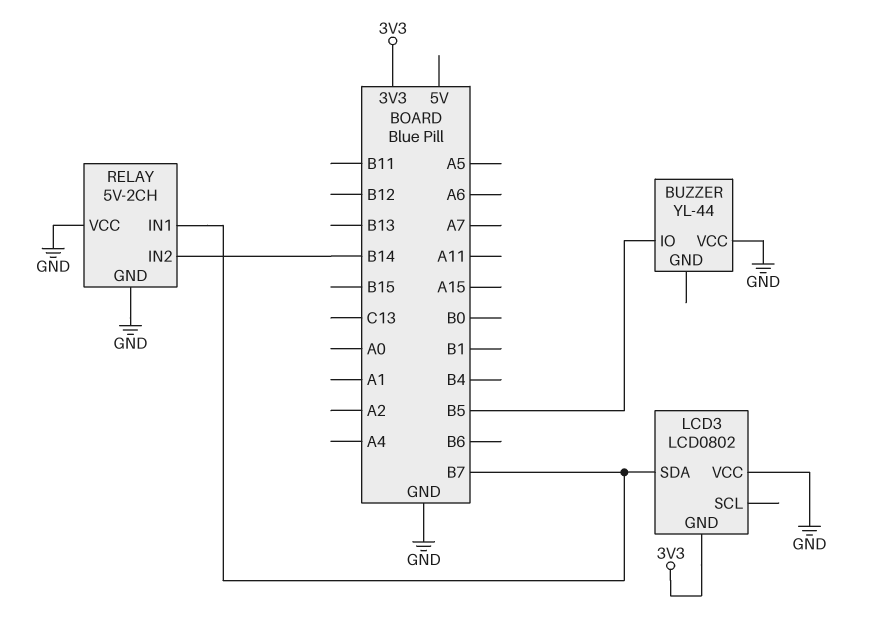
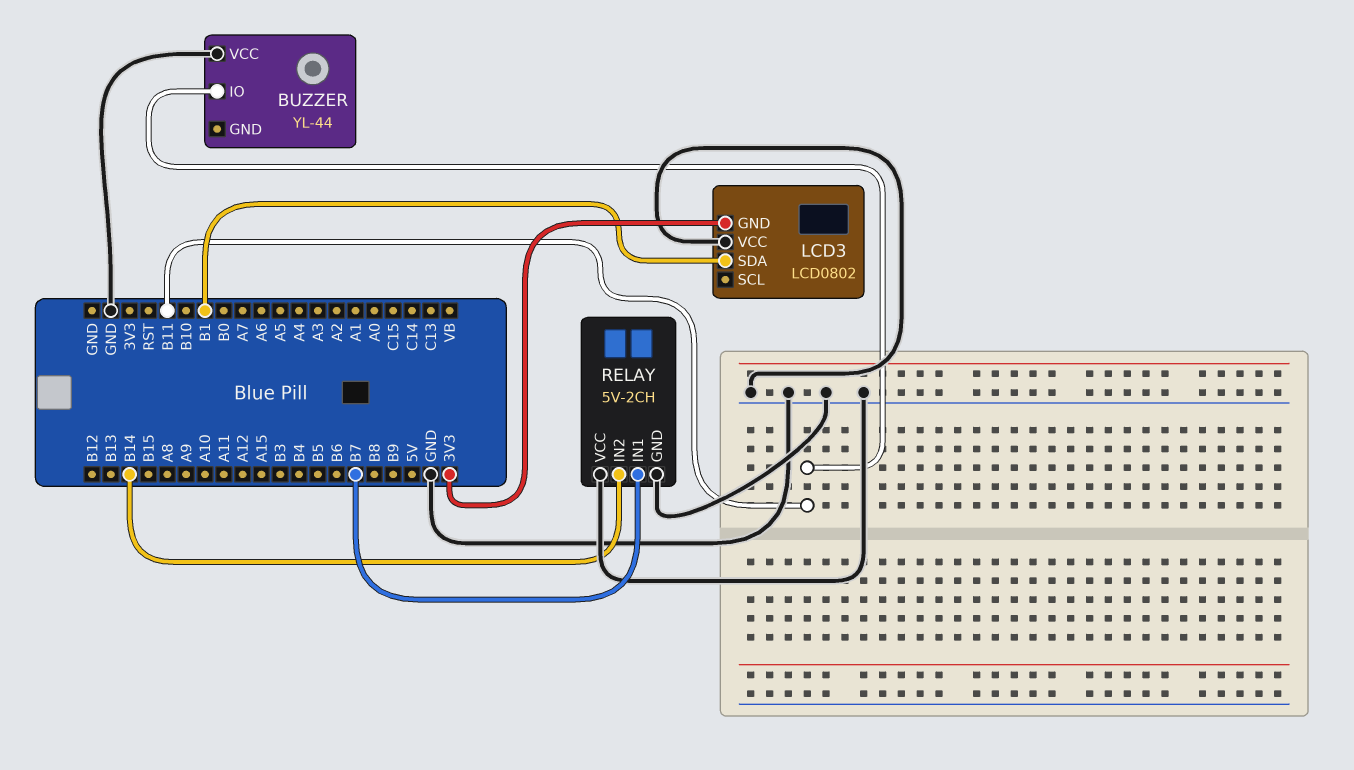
BUZZER pin IO: B5 -> B11
LCD3 pin SDA: B7 -> B1

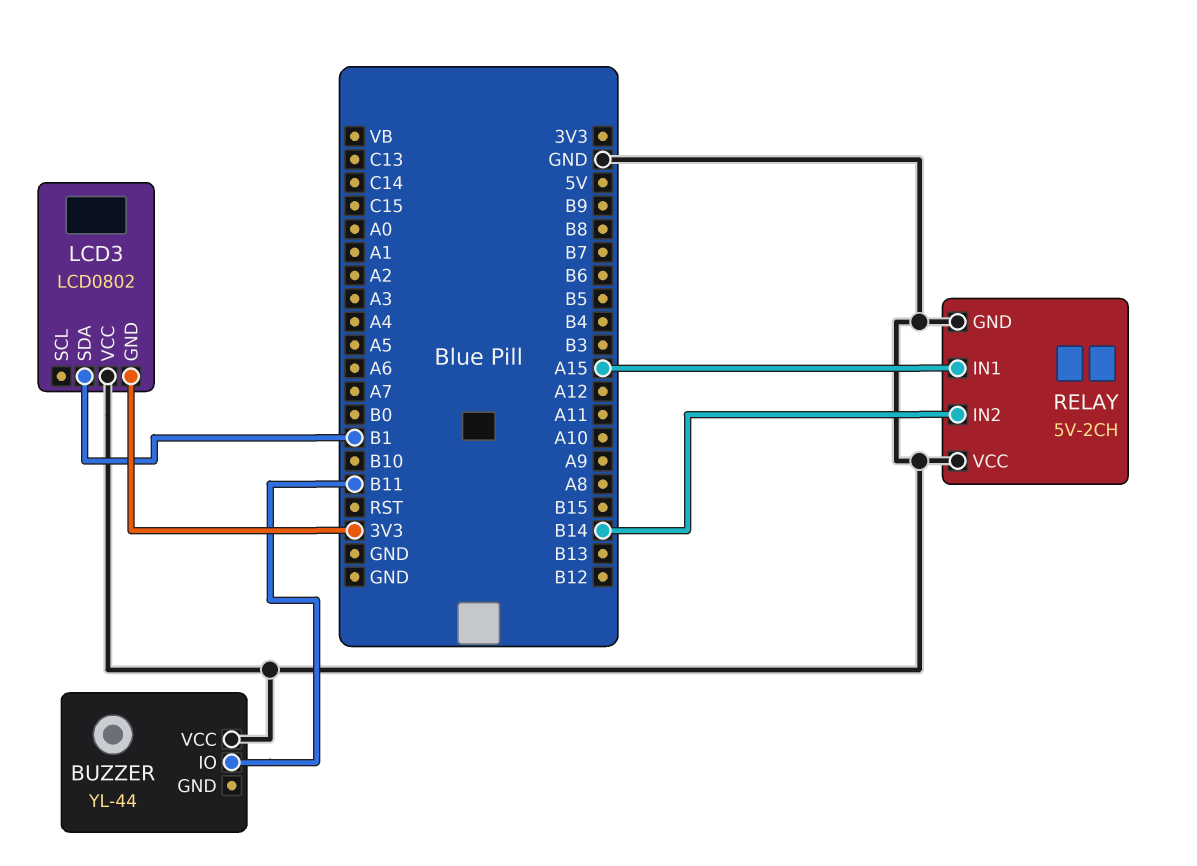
RELAY pin IN1: B7 -> A15

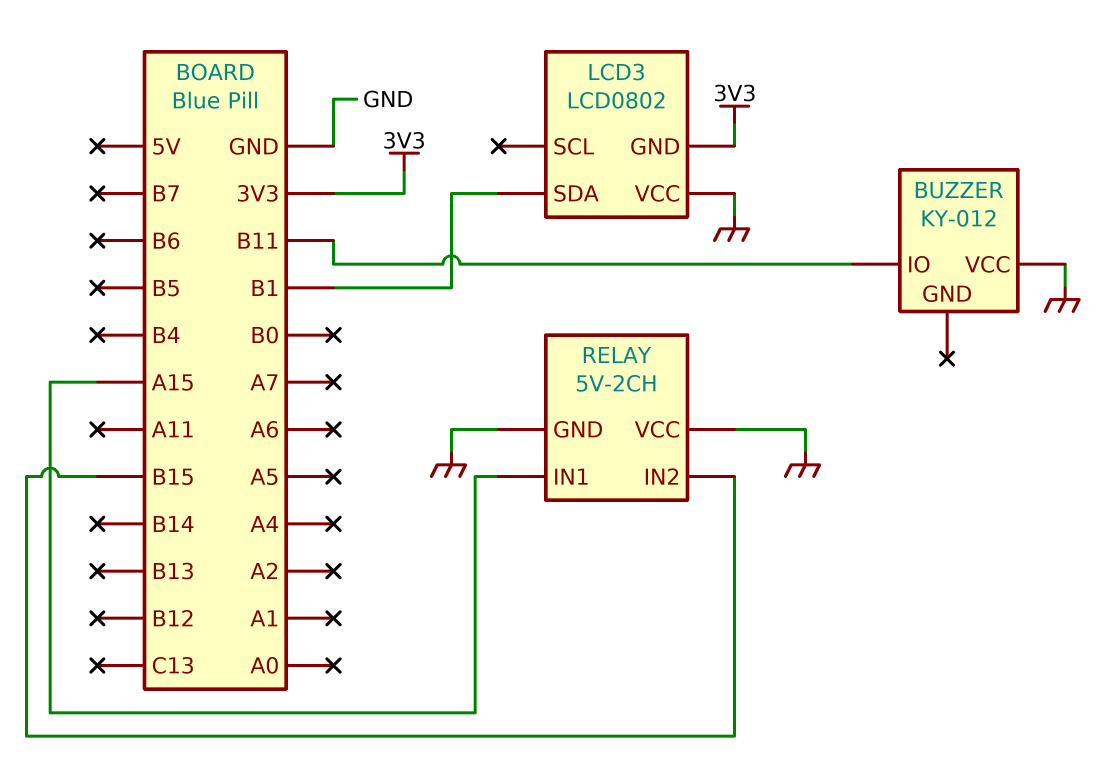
BUZZER: YL-44 -> KY-012
RELAY pin IN2: B14 -> B15

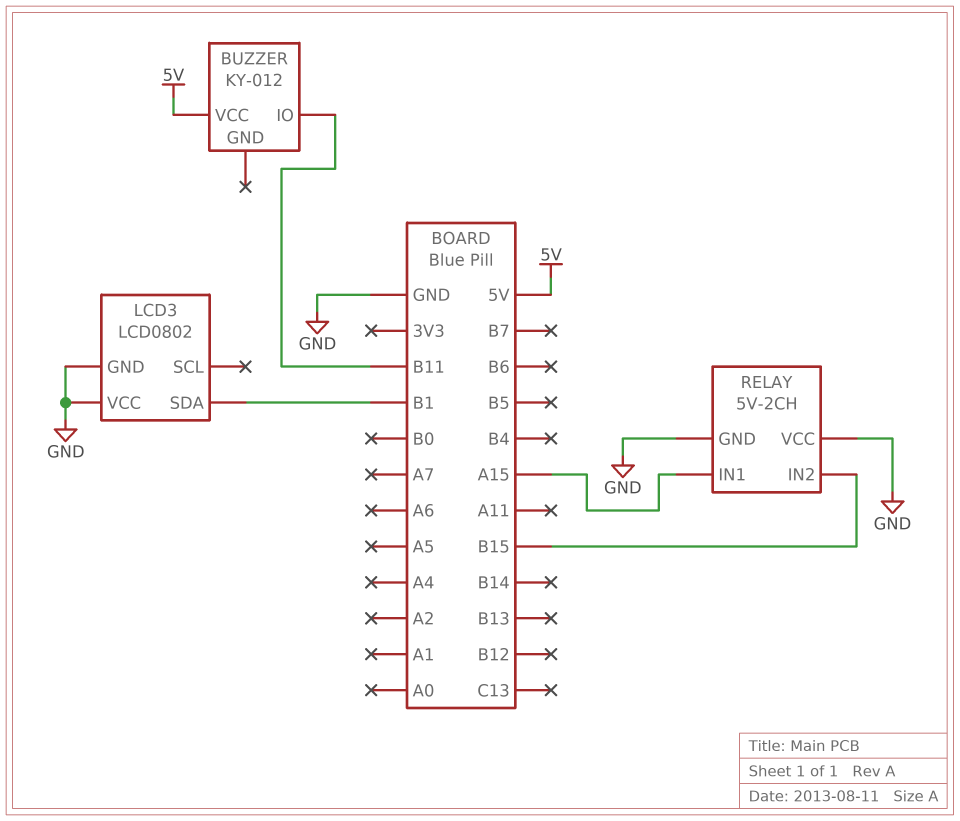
BUZZER pin VCC: GND -> 5V
LCD3 pin GND: 3V3 -> GND

